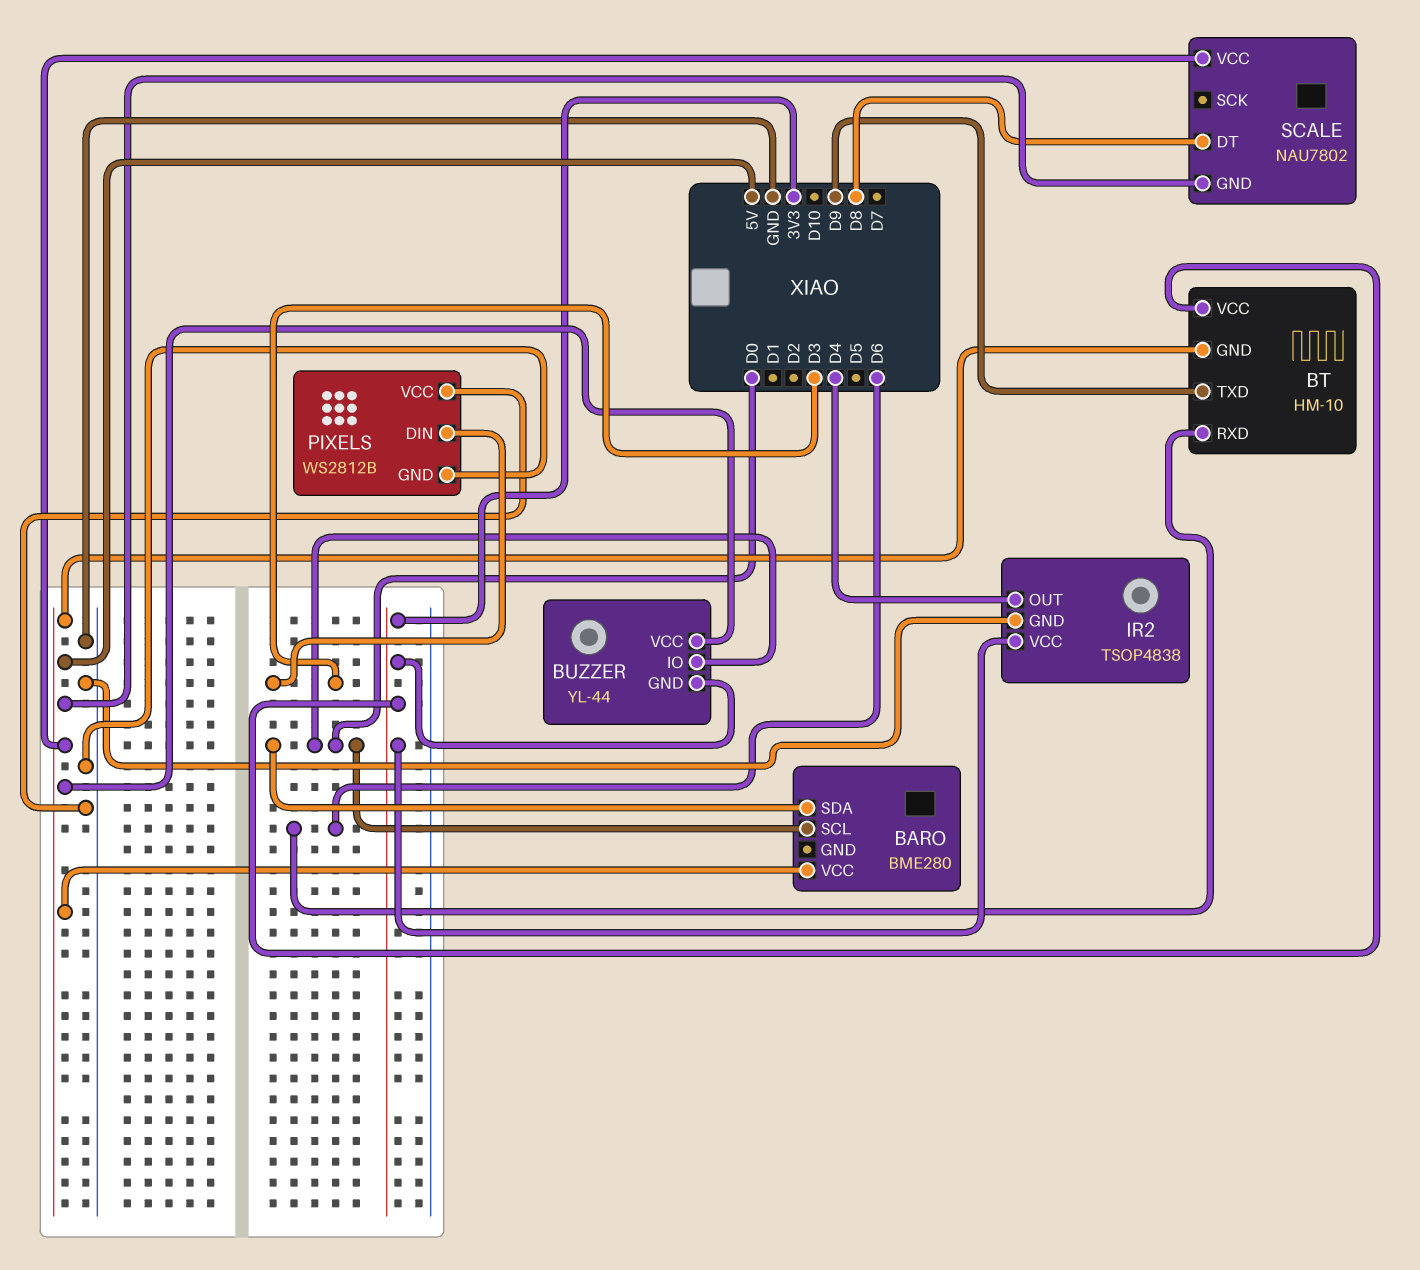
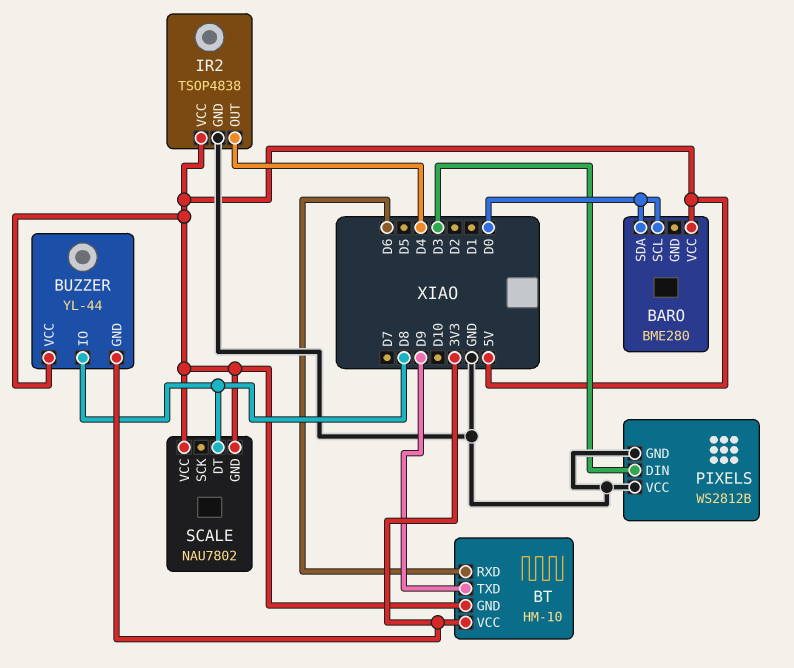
BUZZER pin IO: D0 -> D8
IR2 pin VCC: 3V3 -> 5V

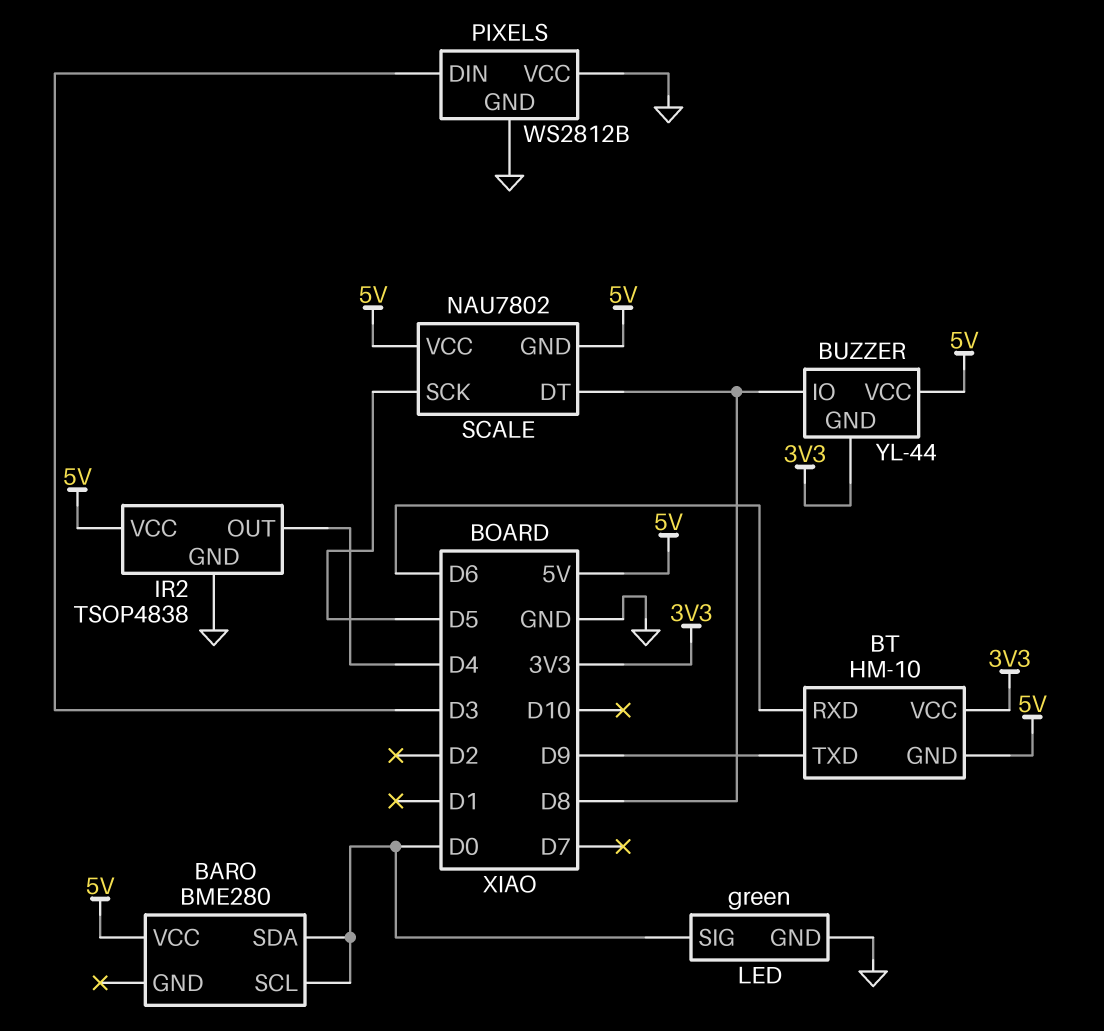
LED: none -> green
LED pin GND: none -> GND
LED pin SIG: none -> D0
SCALE pin SCK: none -> D5

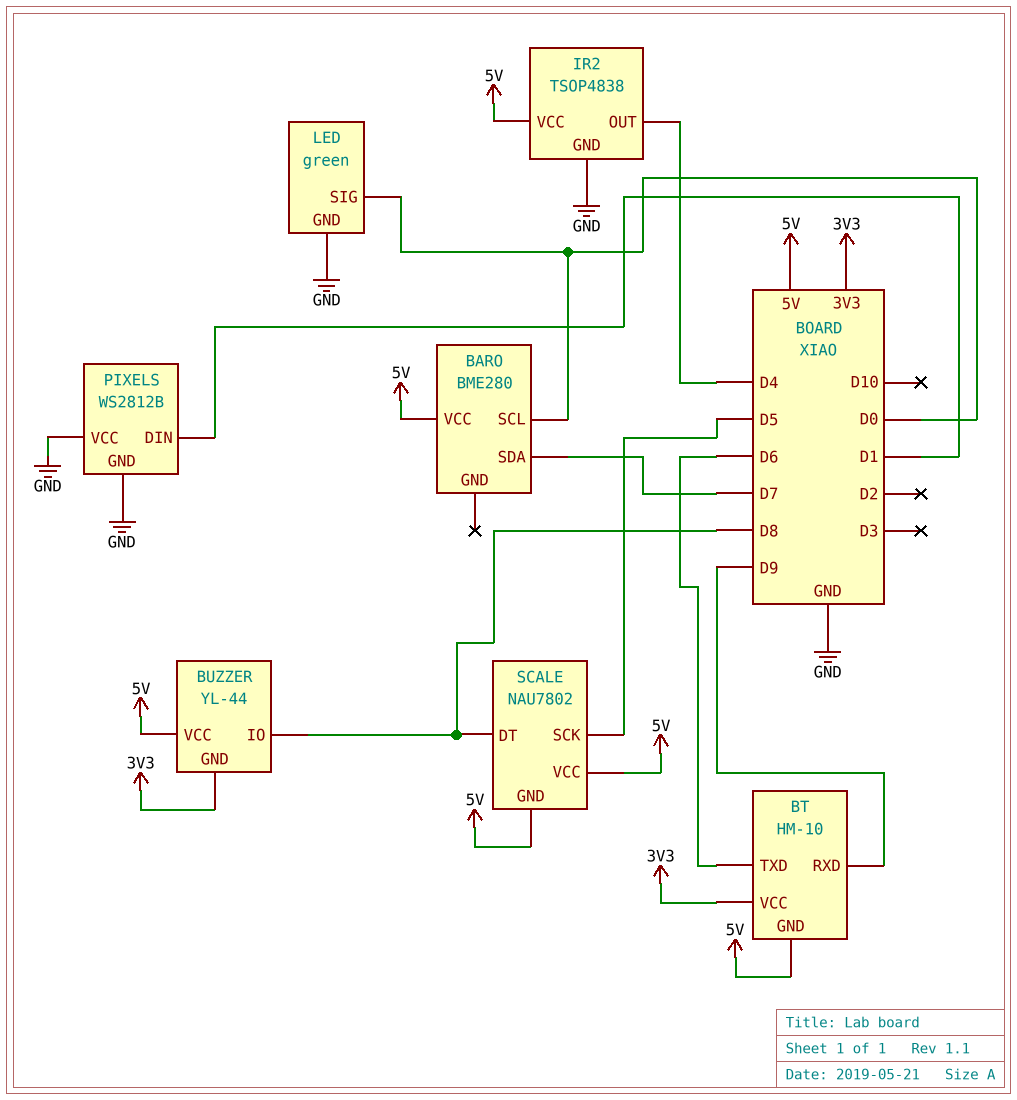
BARO pin SDA: D0 -> D7
BT pin RXD: D6 -> D9
BT pin TXD: D9 -> D6
PIXELS pin DIN: D3 -> D1

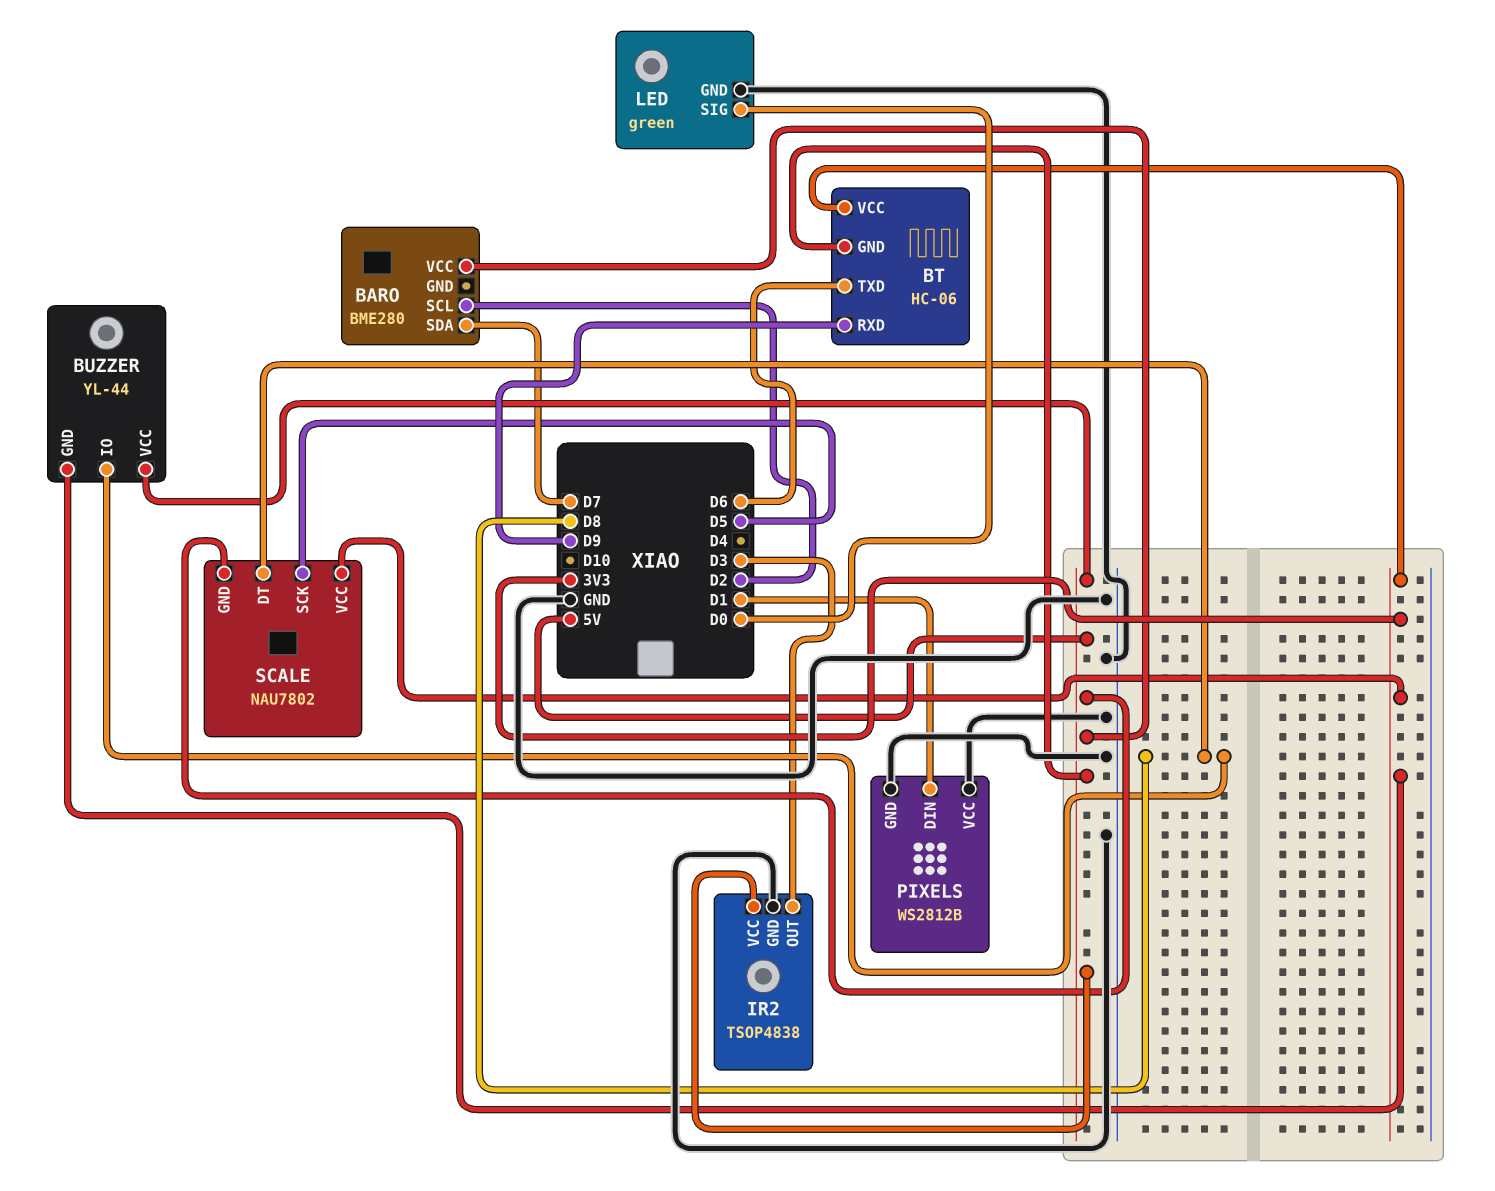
BARO pin SCL: D0 -> D2
BT: HM-10 -> HC-06
IR2 pin OUT: D4 -> D3
SCALE pin VCC: 5V -> 3V3

